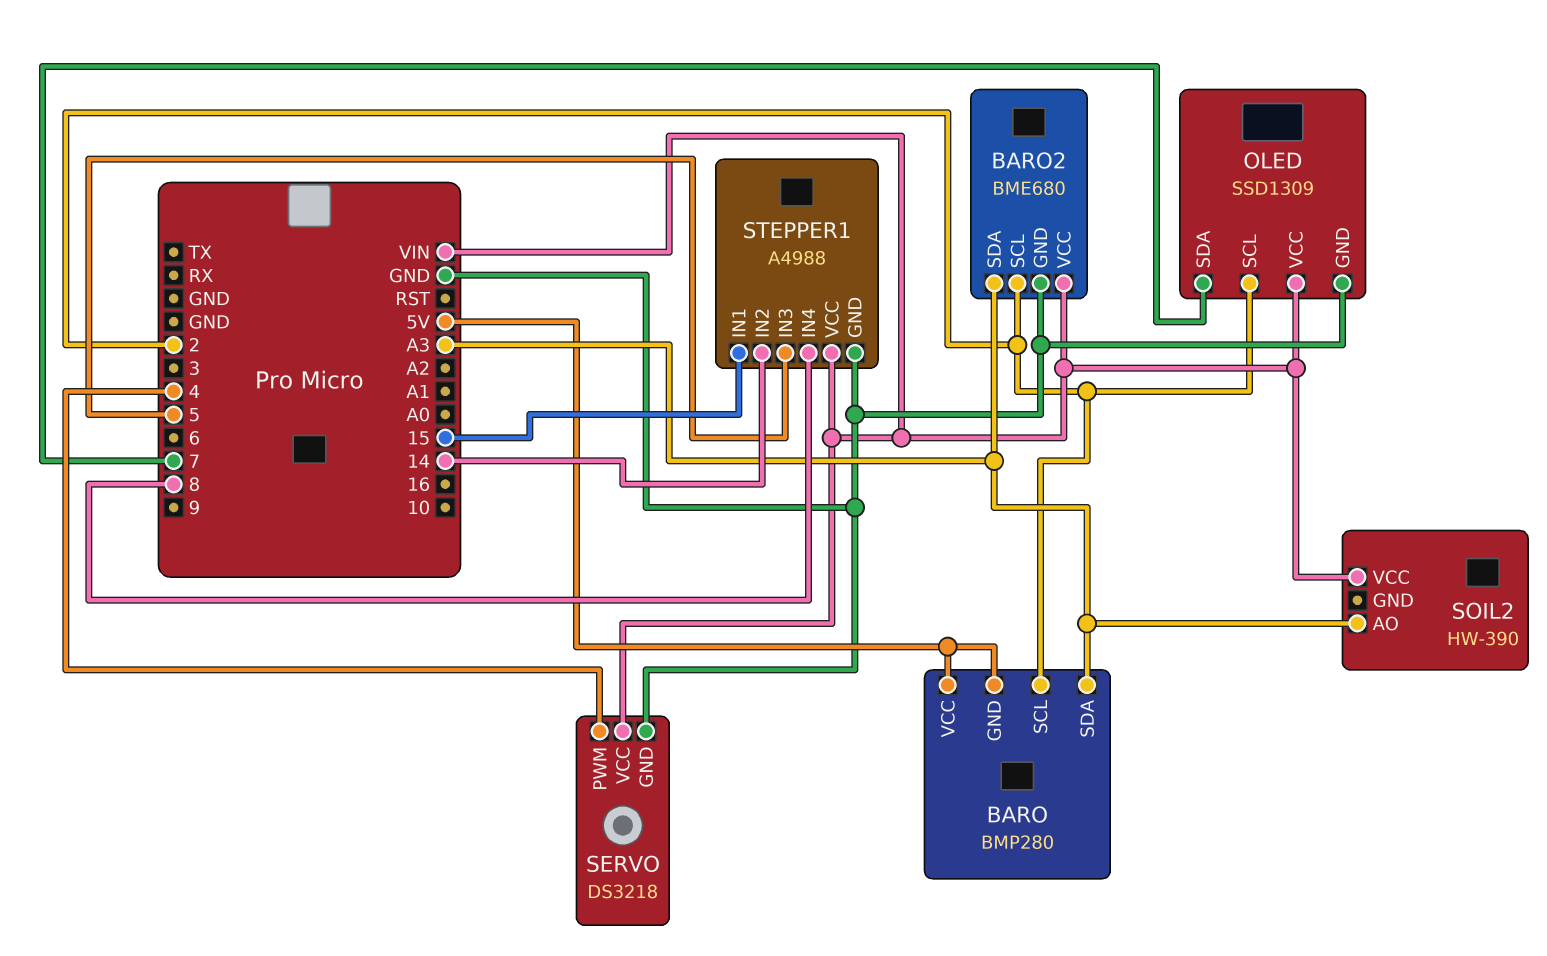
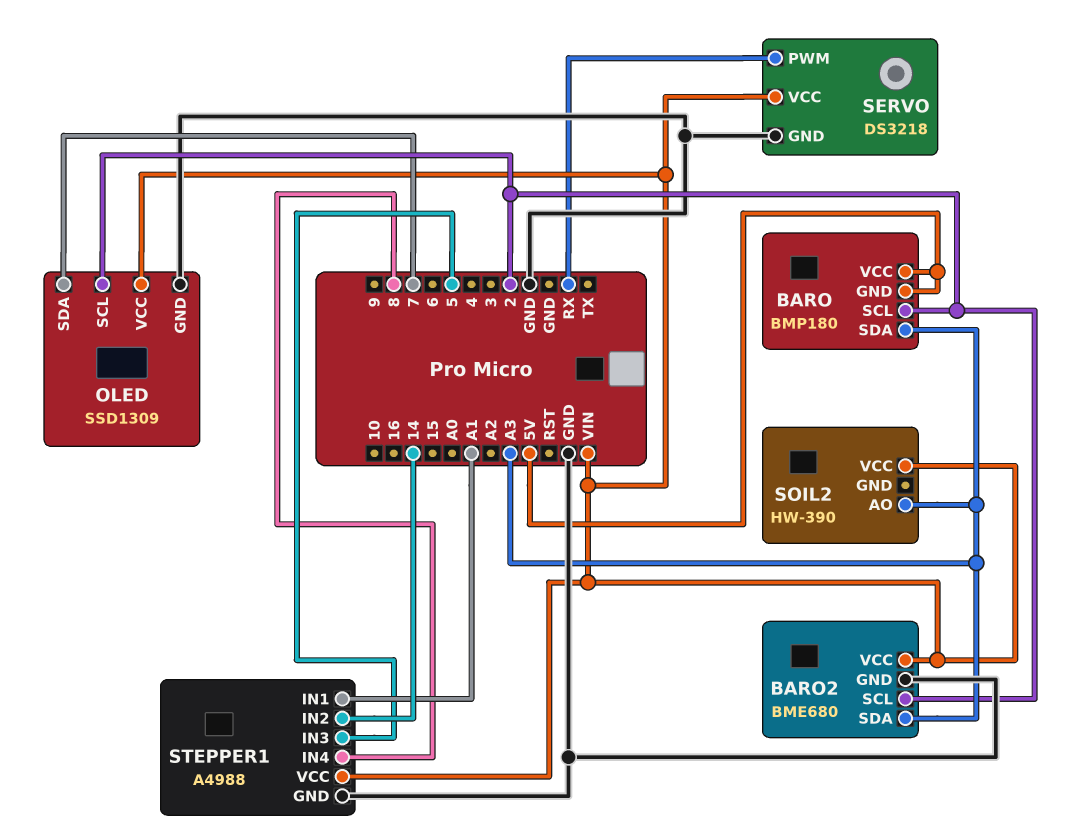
BARO: BMP280 -> BMP180
SERVO pin PWM: 4 -> RX
STEPPER1 pin IN1: 15 -> A1

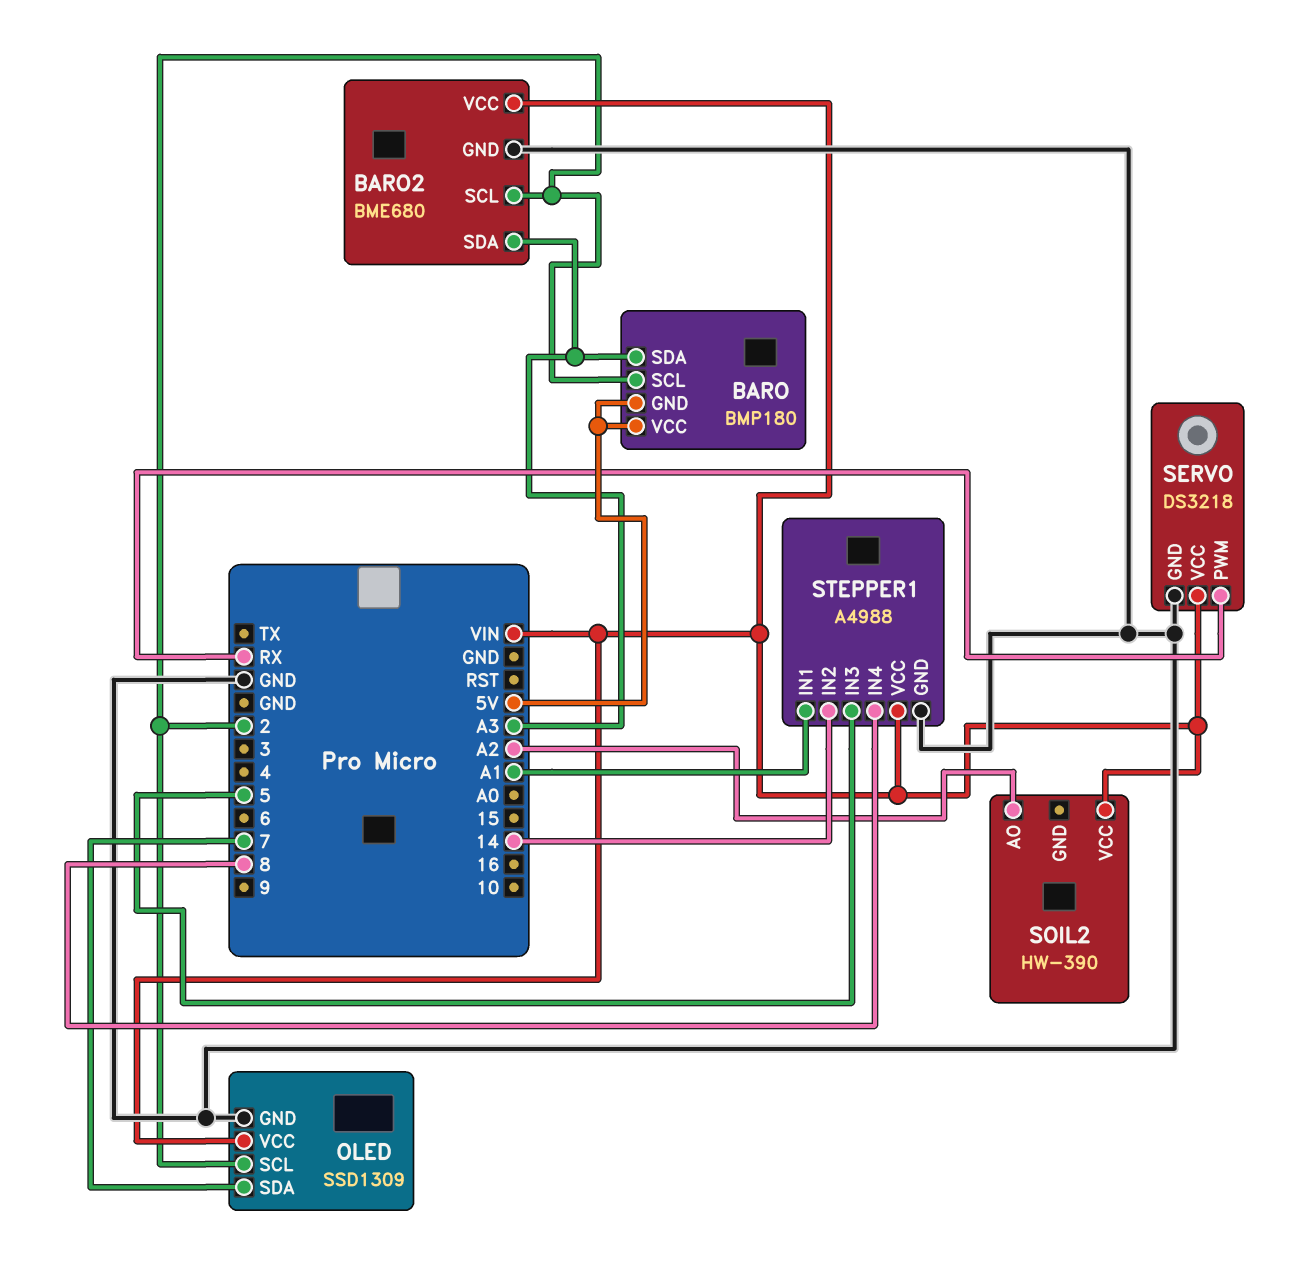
SOIL2 pin AO: A3 -> A2

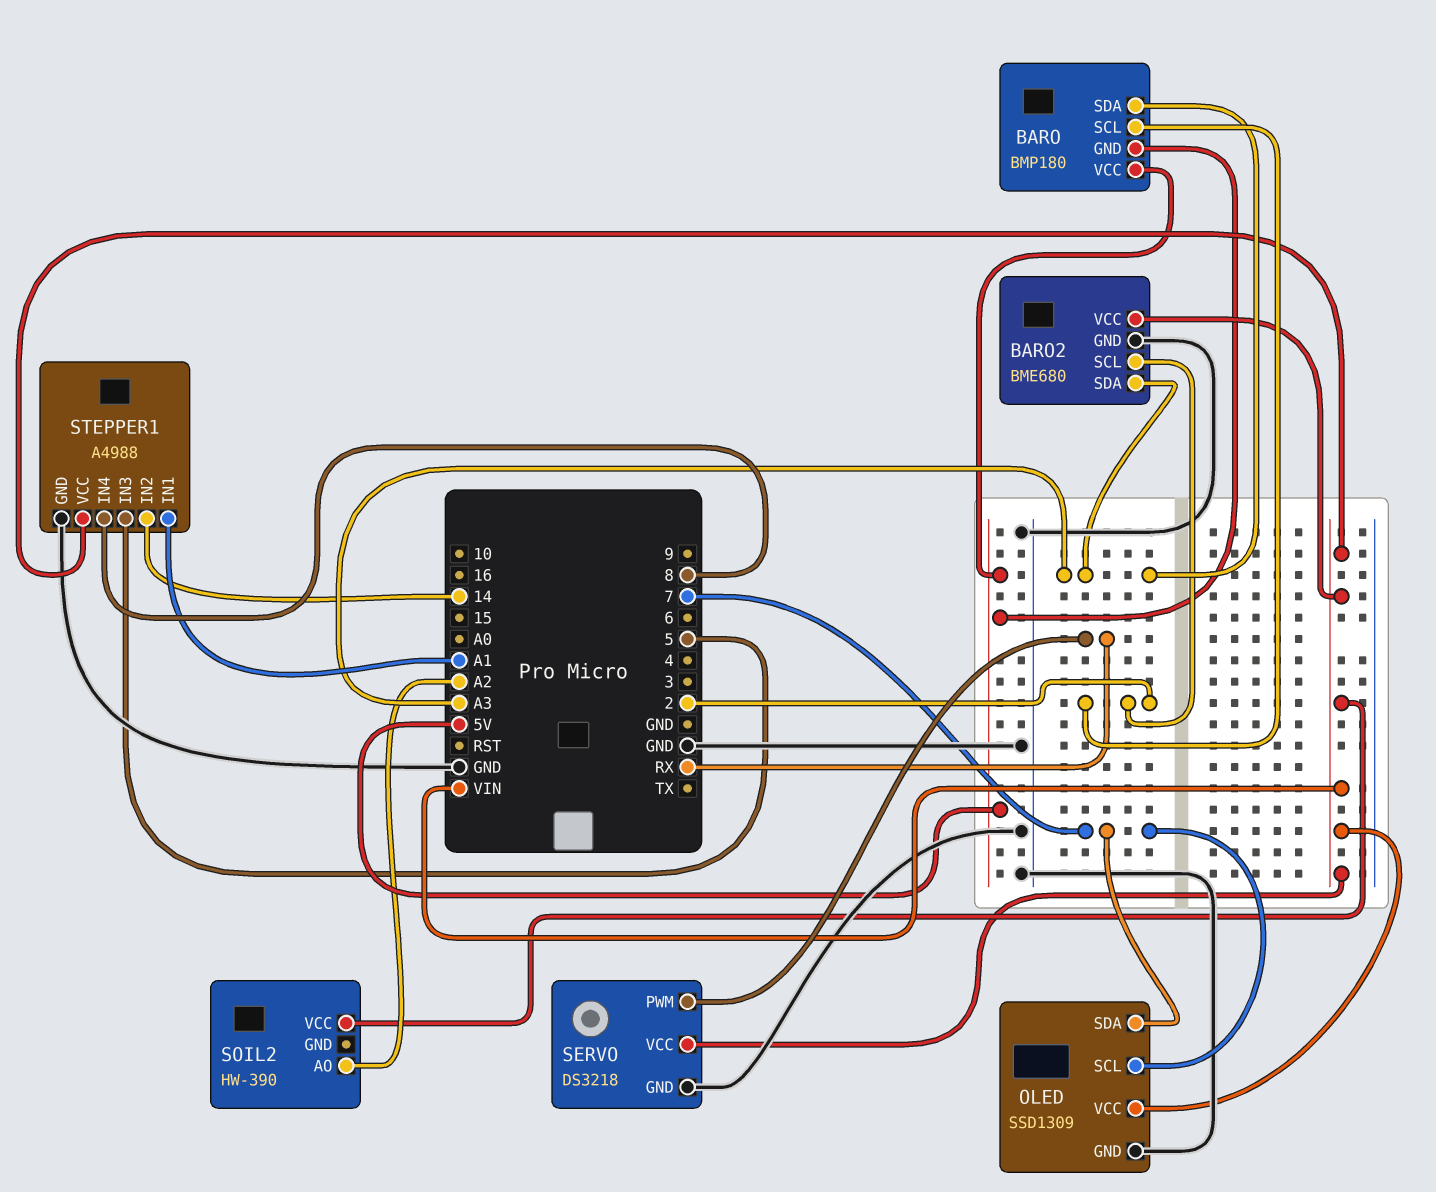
OLED pin SCL: 2 -> 7

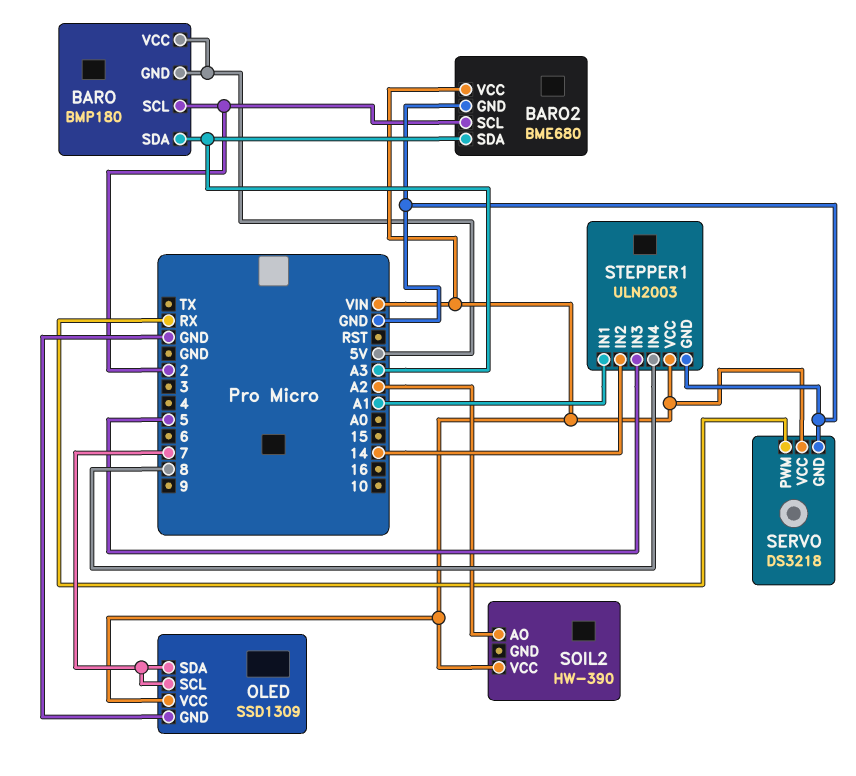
STEPPER1: A4988 -> ULN2003

